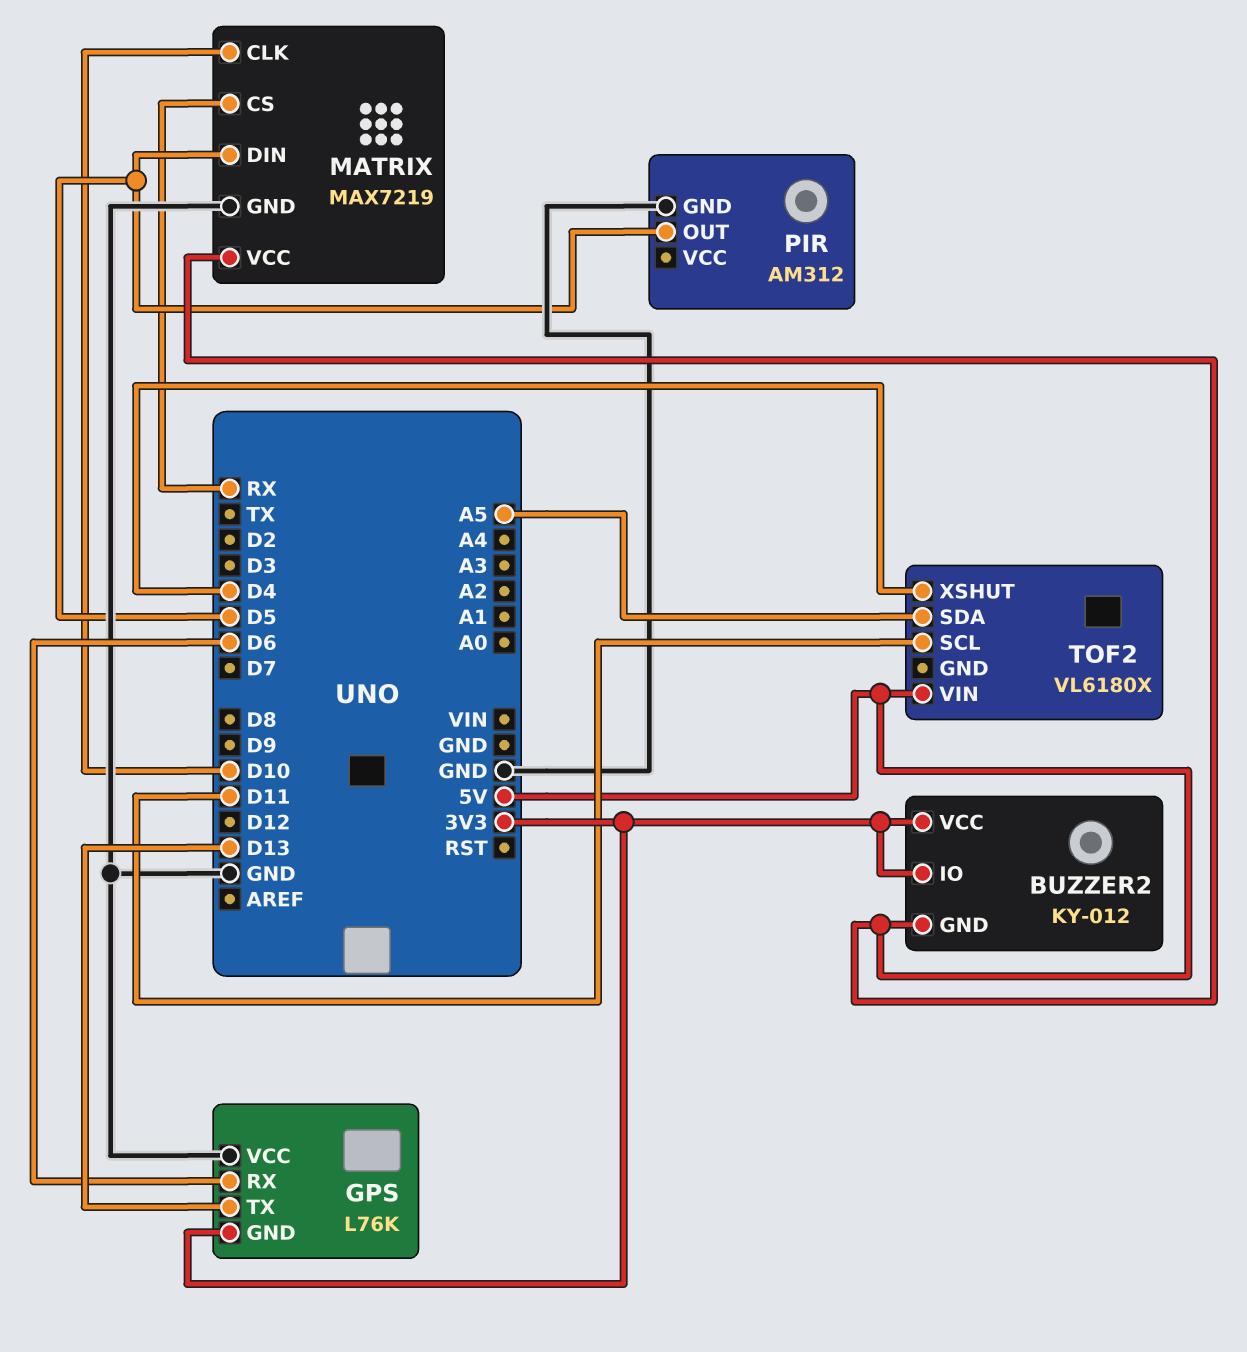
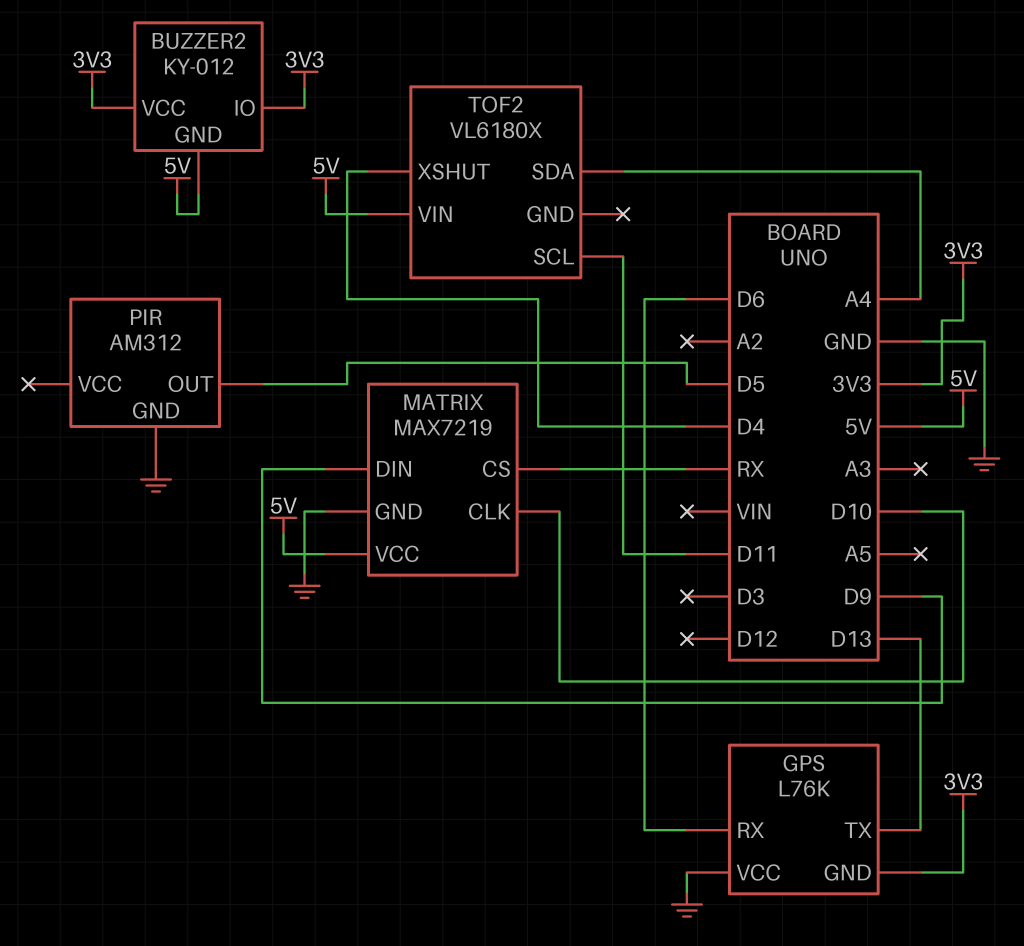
MATRIX pin DIN: D5 -> D9
TOF2 pin SDA: A5 -> A4

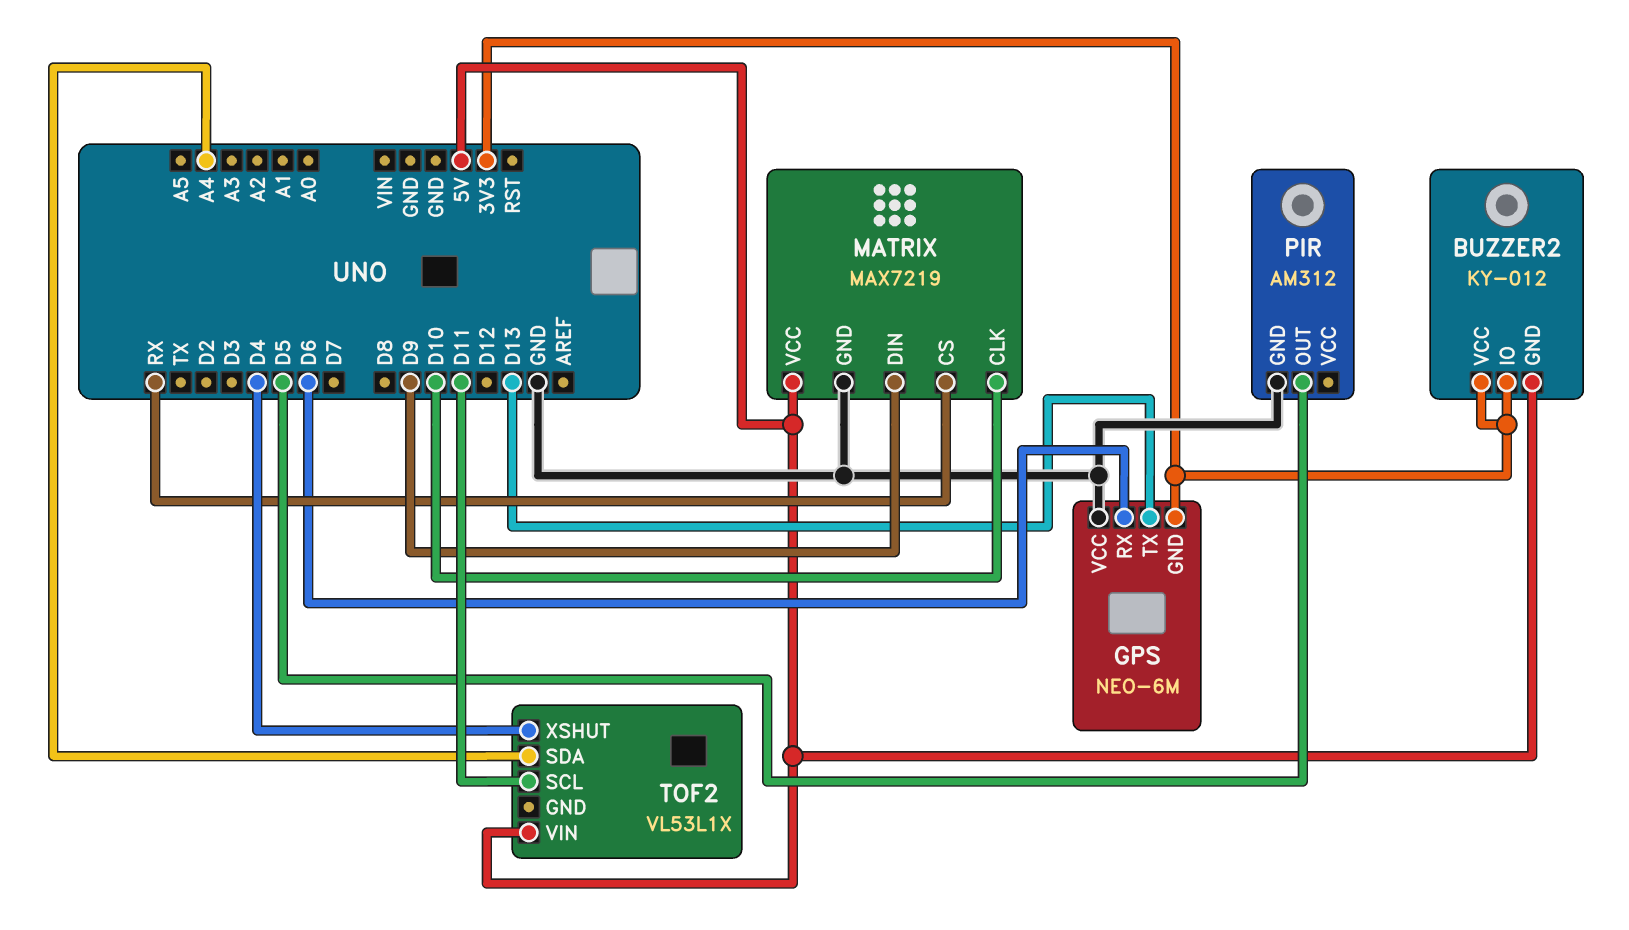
GPS: L76K -> NEO-6M
TOF2: VL6180X -> VL53L1X

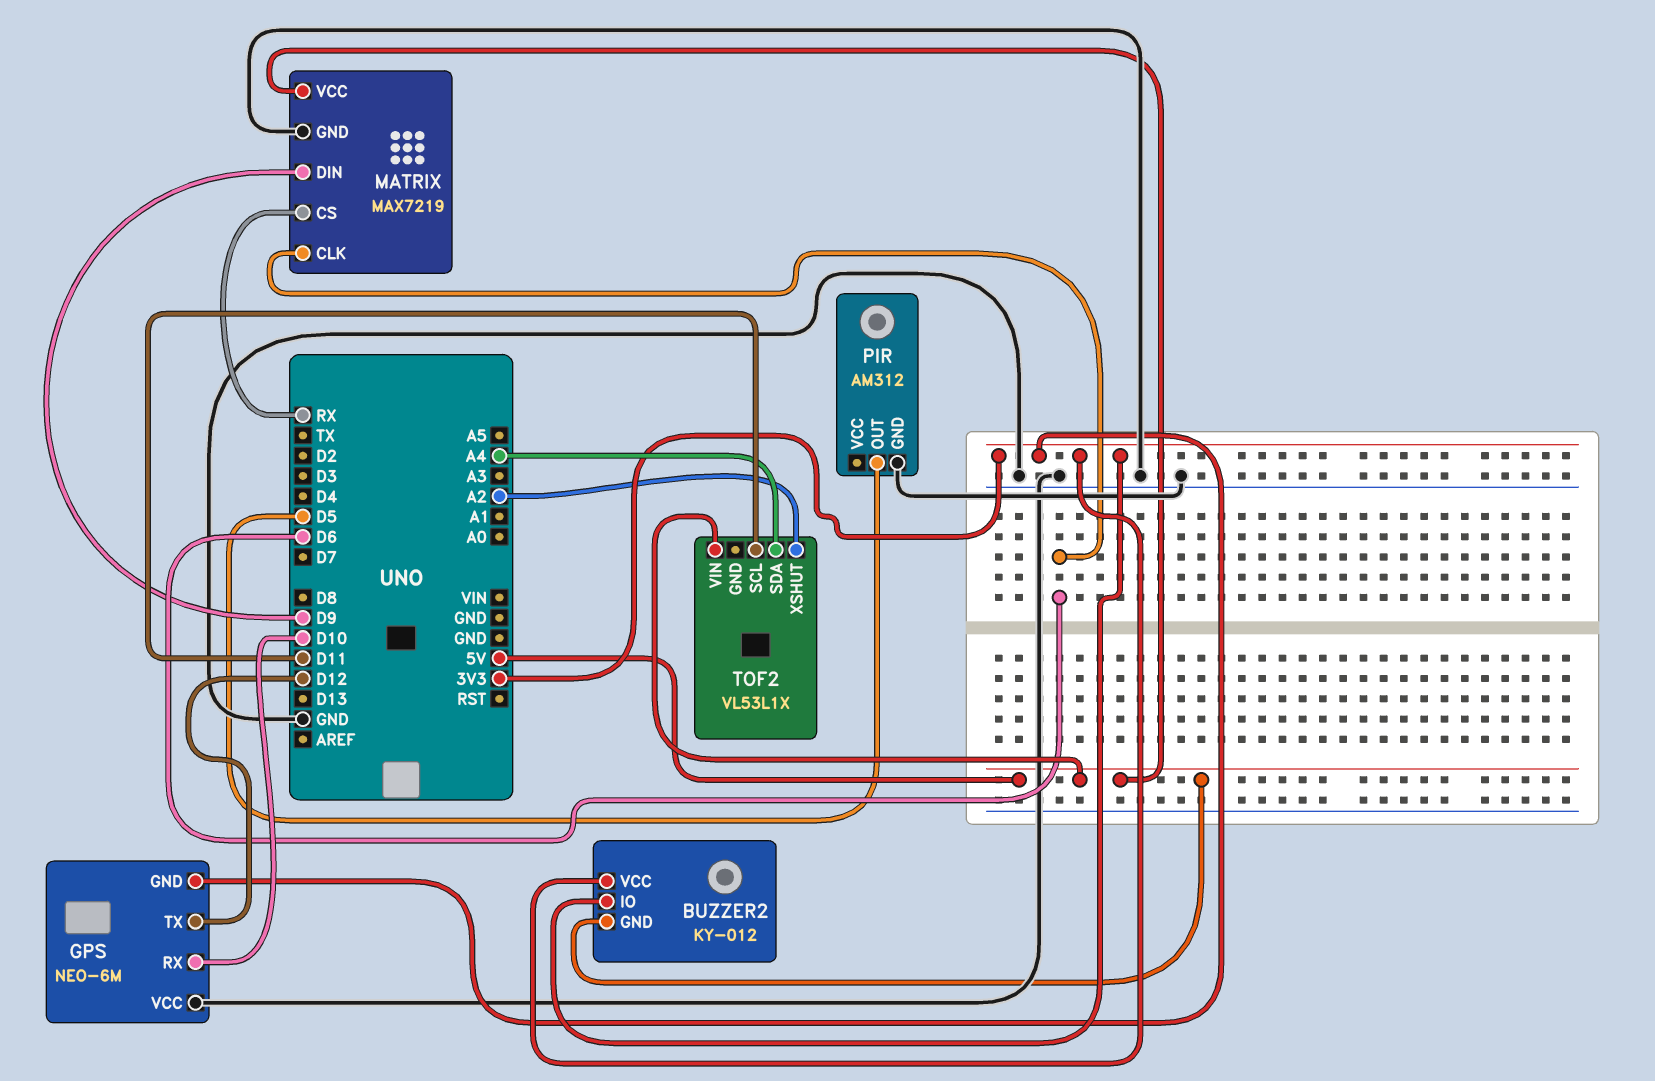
GPS pin RX: D6 -> D10
GPS pin TX: D13 -> D12
MATRIX pin CLK: D10 -> D6
TOF2 pin XSHUT: D4 -> A2

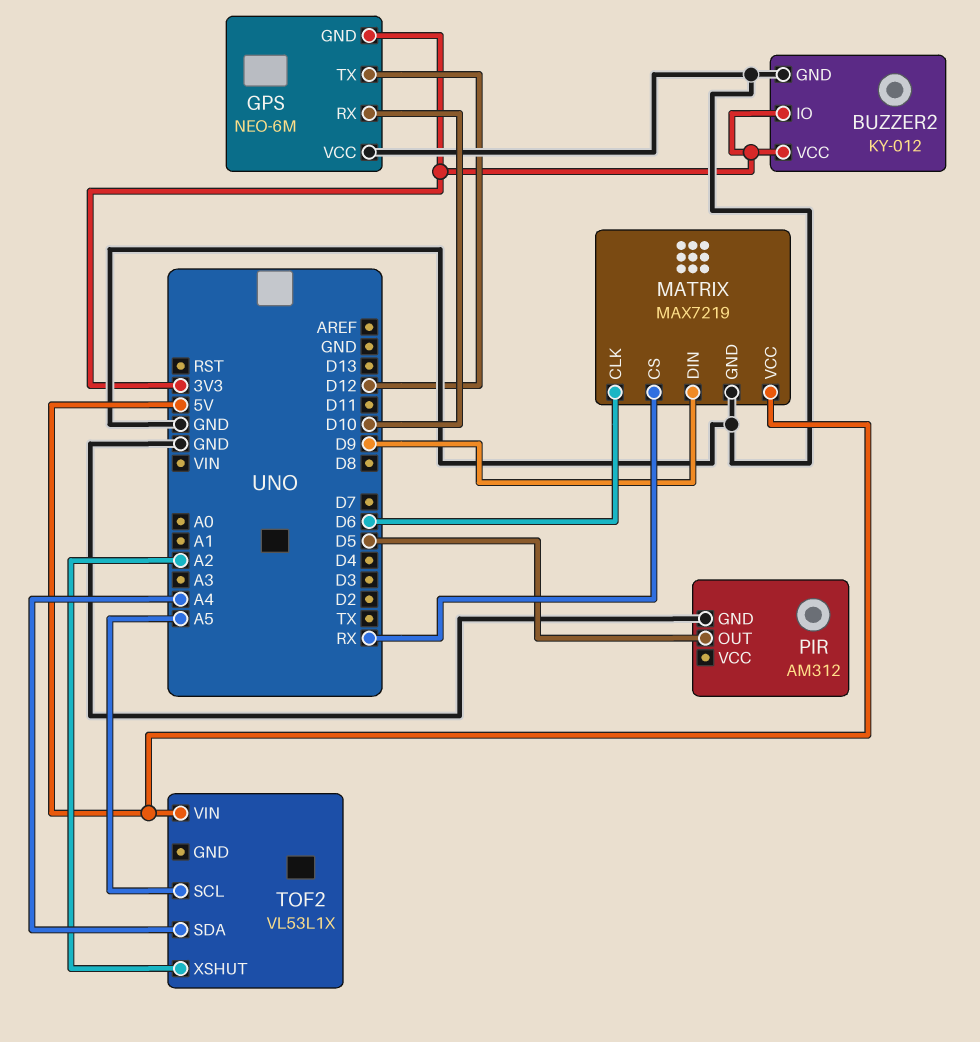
BUZZER2 pin GND: 5V -> GND
TOF2 pin SCL: D11 -> A5

